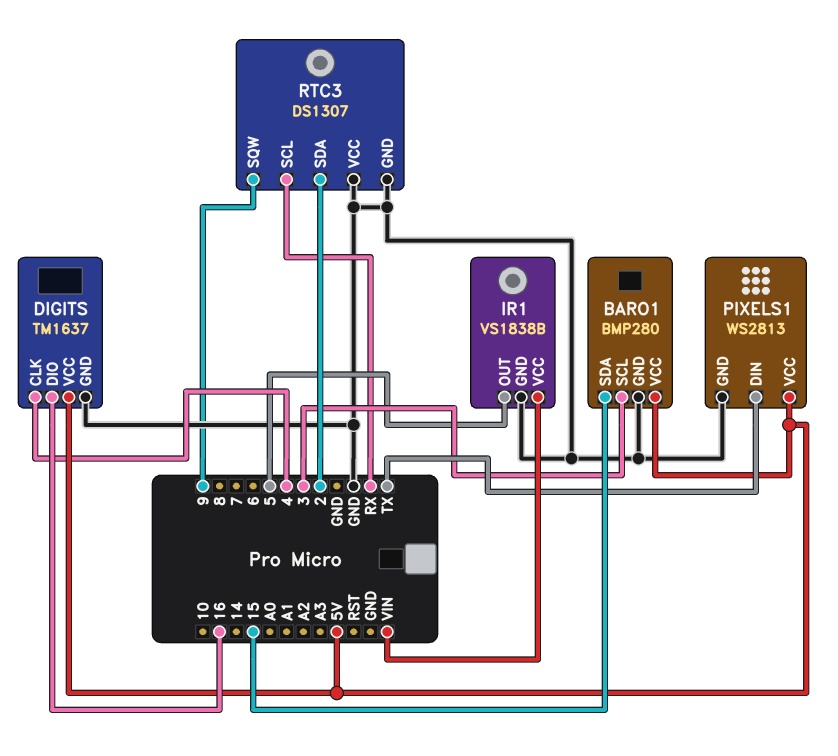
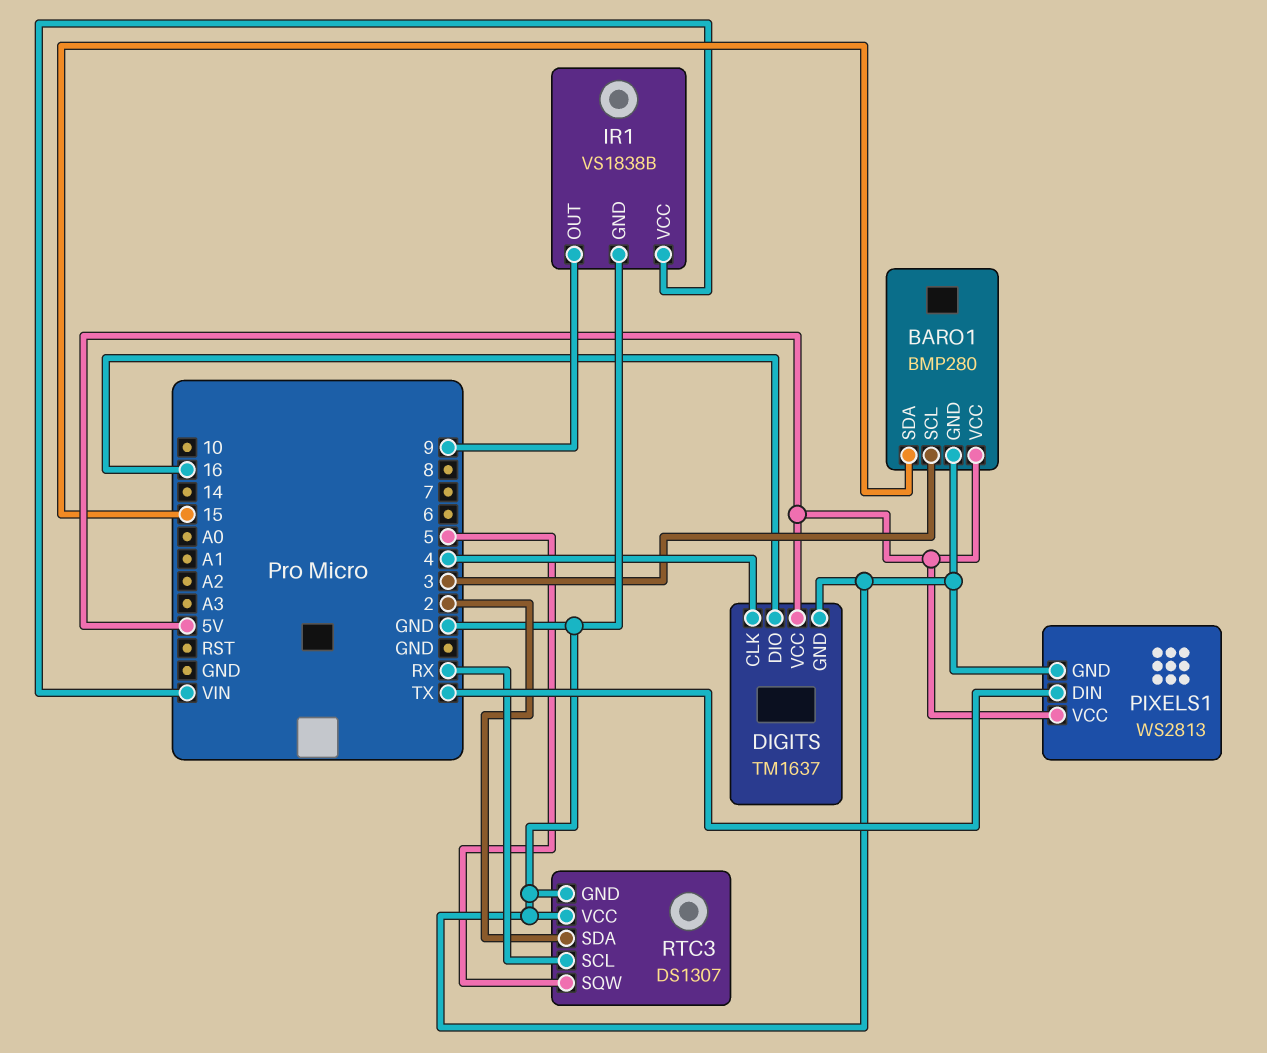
IR1 pin OUT: 5 -> 9
RTC3 pin SQW: 9 -> 5

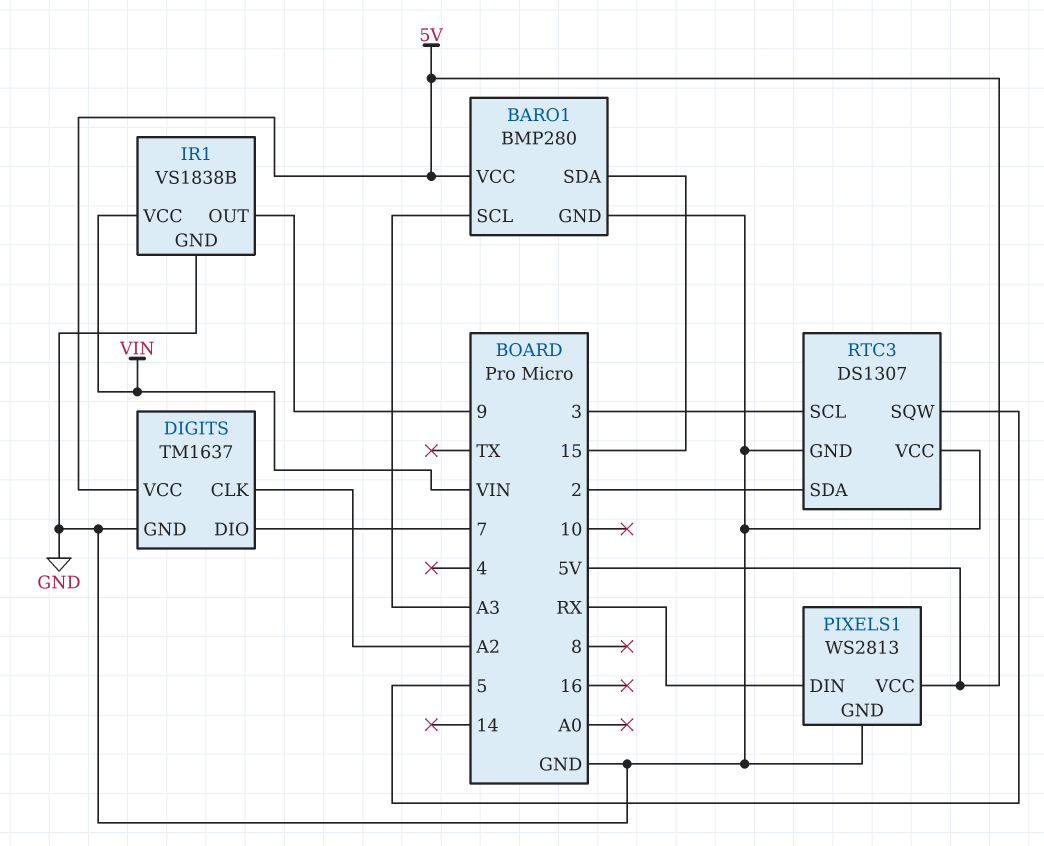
BARO1 pin SCL: 3 -> A3
DIGITS pin CLK: 4 -> A2
DIGITS pin DIO: 16 -> 7
PIXELS1 pin DIN: TX -> RX
RTC3 pin SCL: RX -> 3

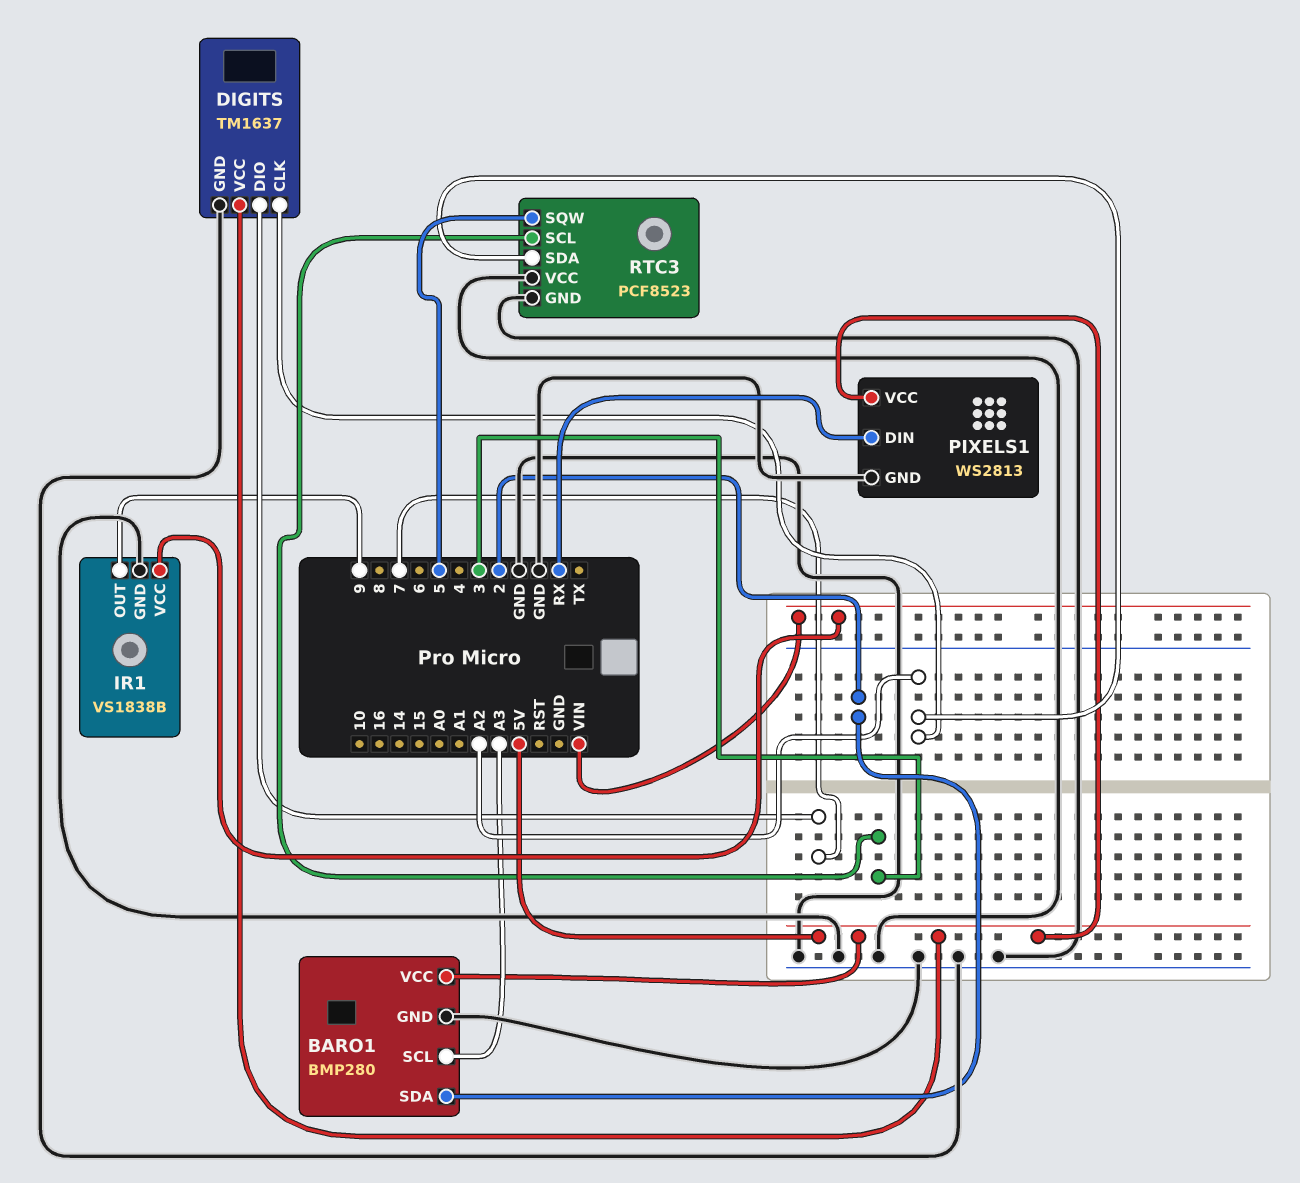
BARO1 pin SDA: 15 -> 2
RTC3: DS1307 -> PCF8523
RTC3 pin SDA: 2 -> A2

